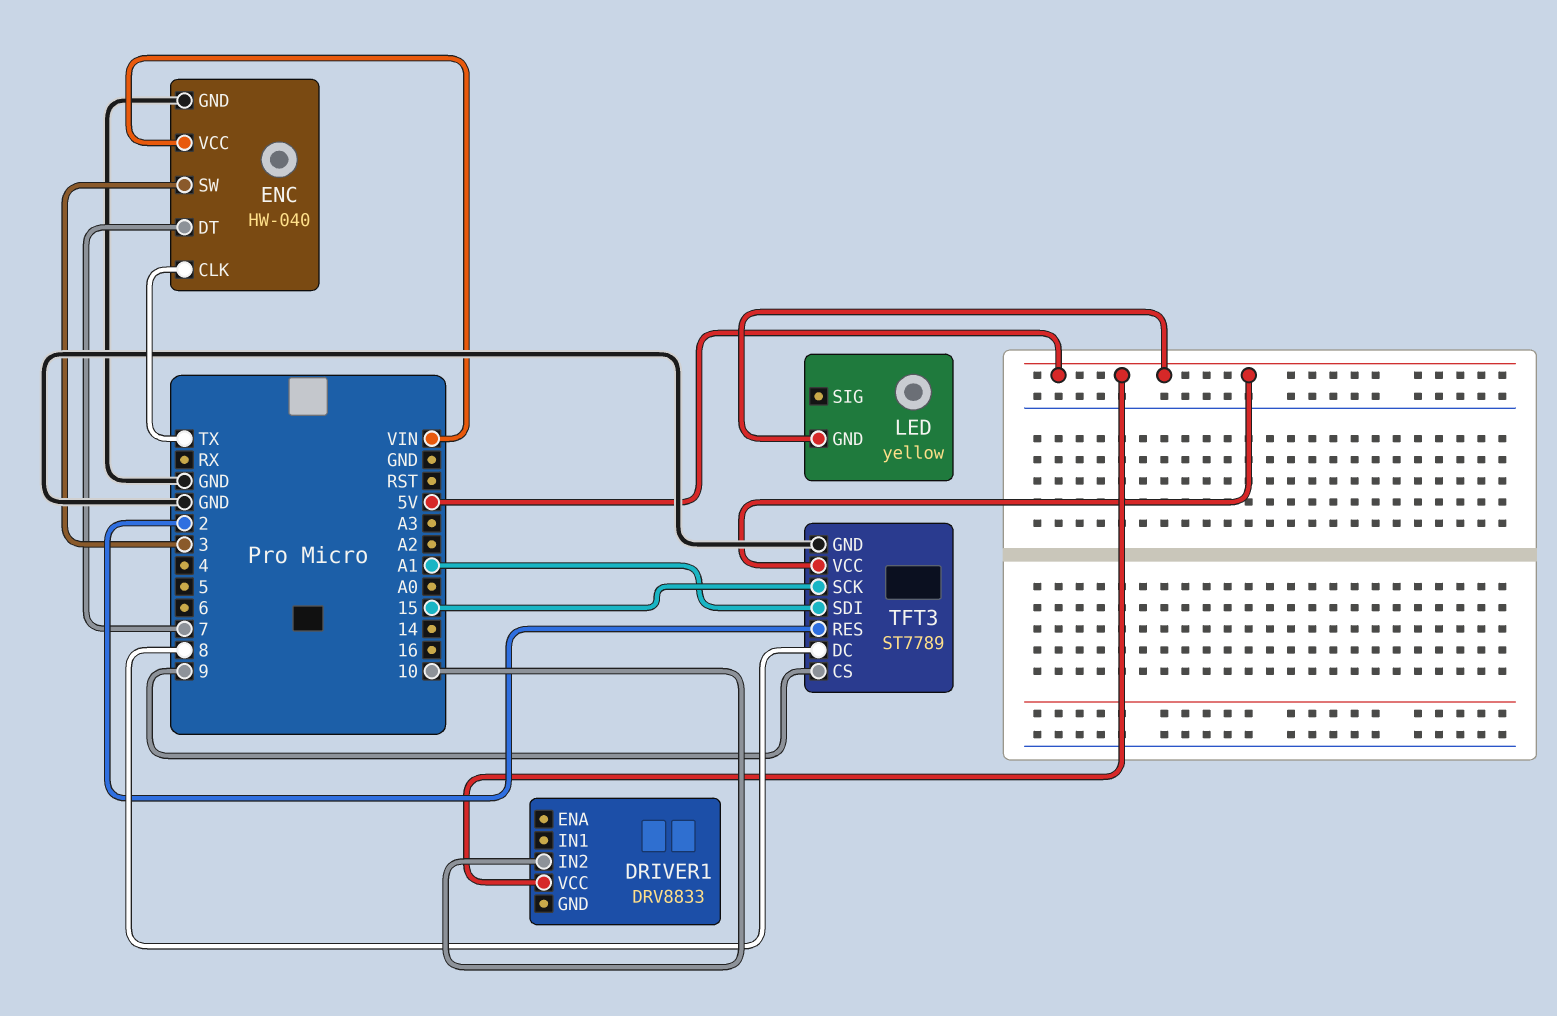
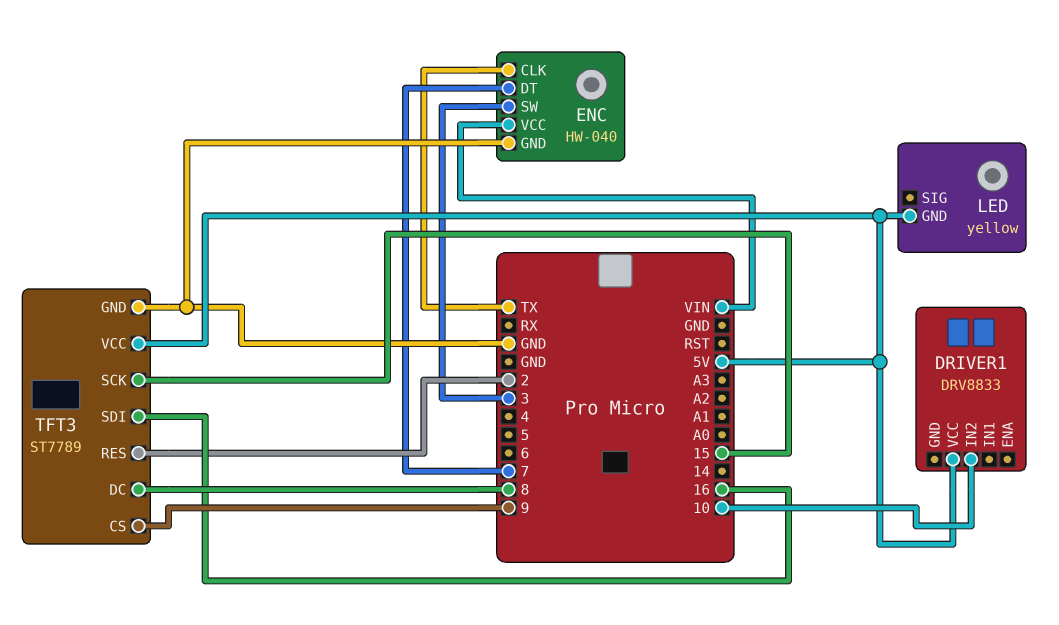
TFT3 pin SDI: A1 -> 16

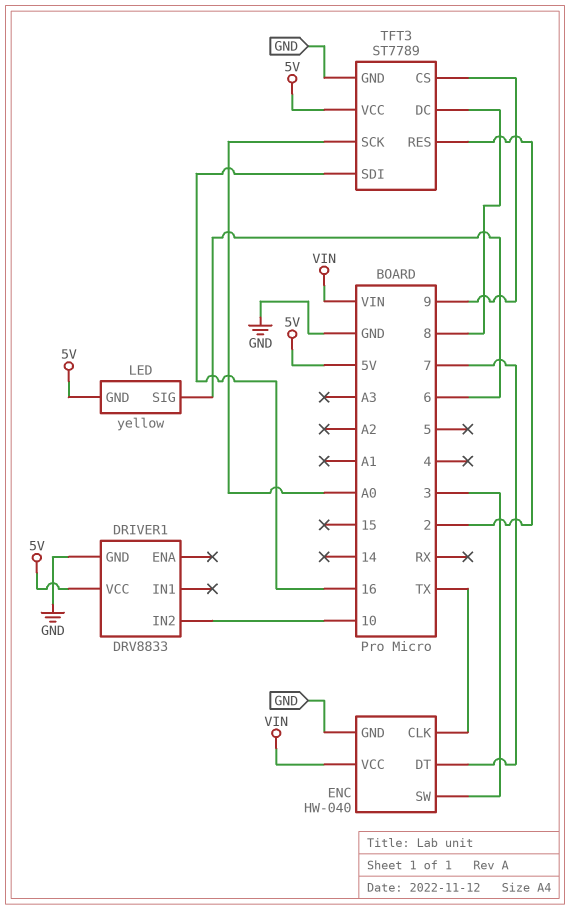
DRIVER1 pin GND: none -> GND
LED pin SIG: none -> 6
TFT3 pin SCK: 15 -> A0

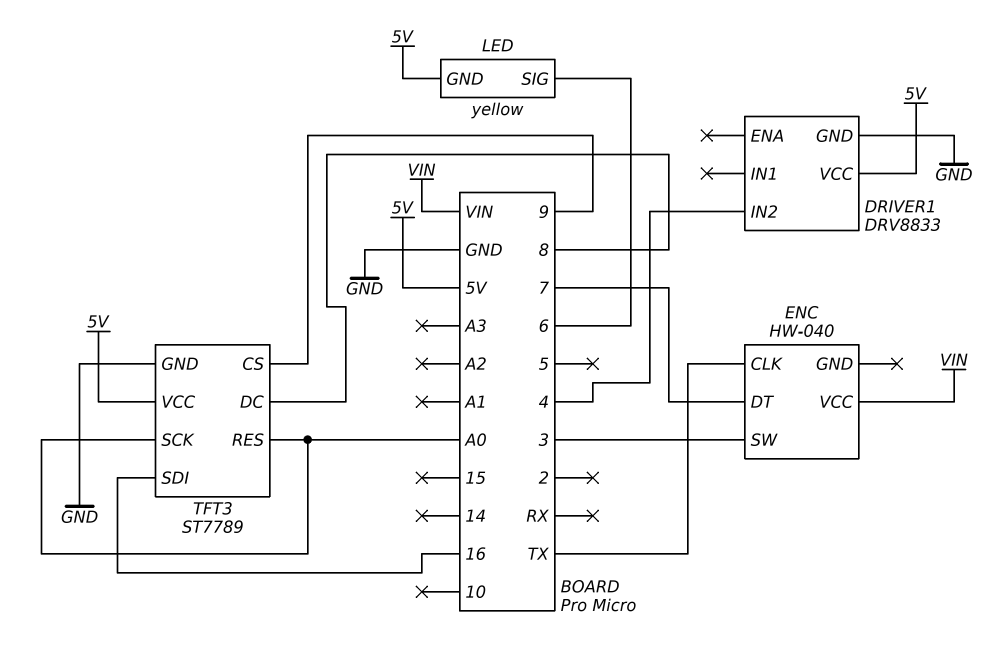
DRIVER1 pin IN2: 10 -> 4
ENC pin GND: GND -> none
TFT3 pin RES: 2 -> A0

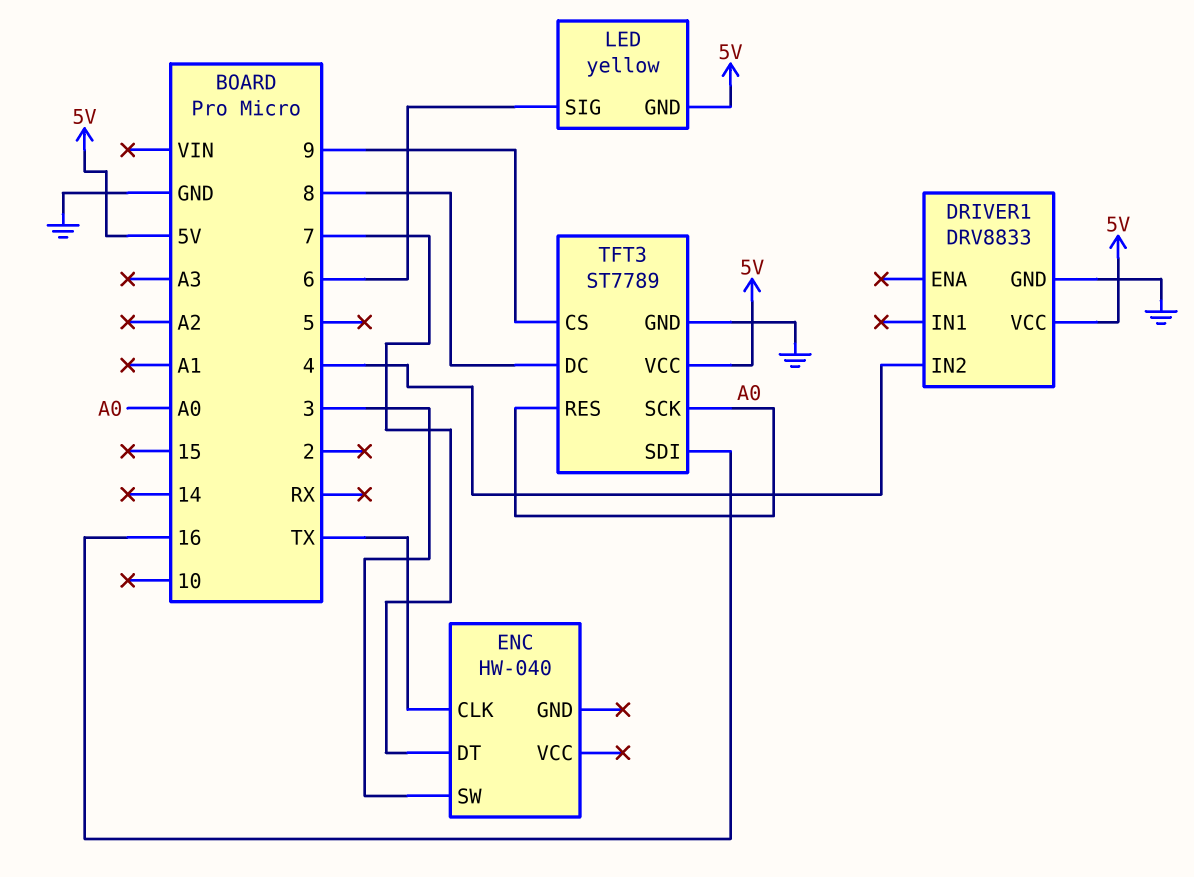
ENC pin VCC: VIN -> none

